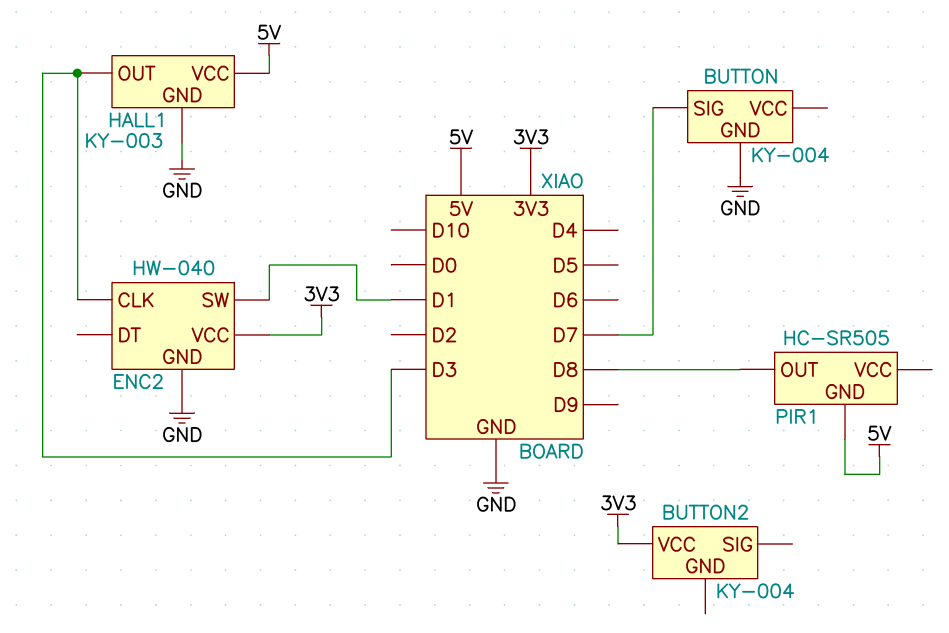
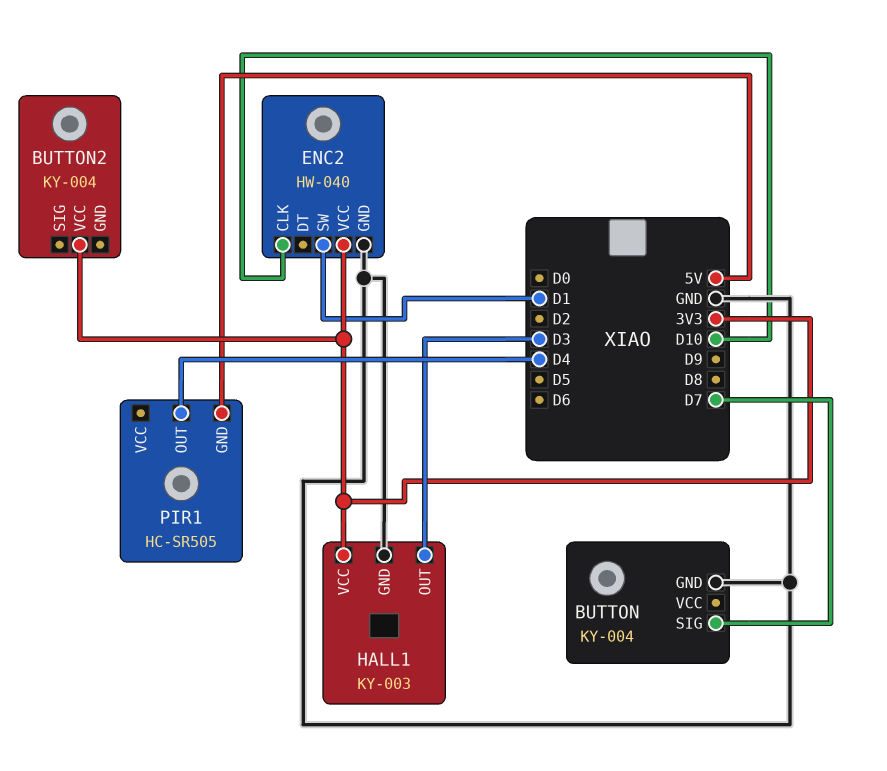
ENC2 pin CLK: D3 -> D10
HALL1 pin VCC: 5V -> 3V3
PIR1 pin OUT: D8 -> D4

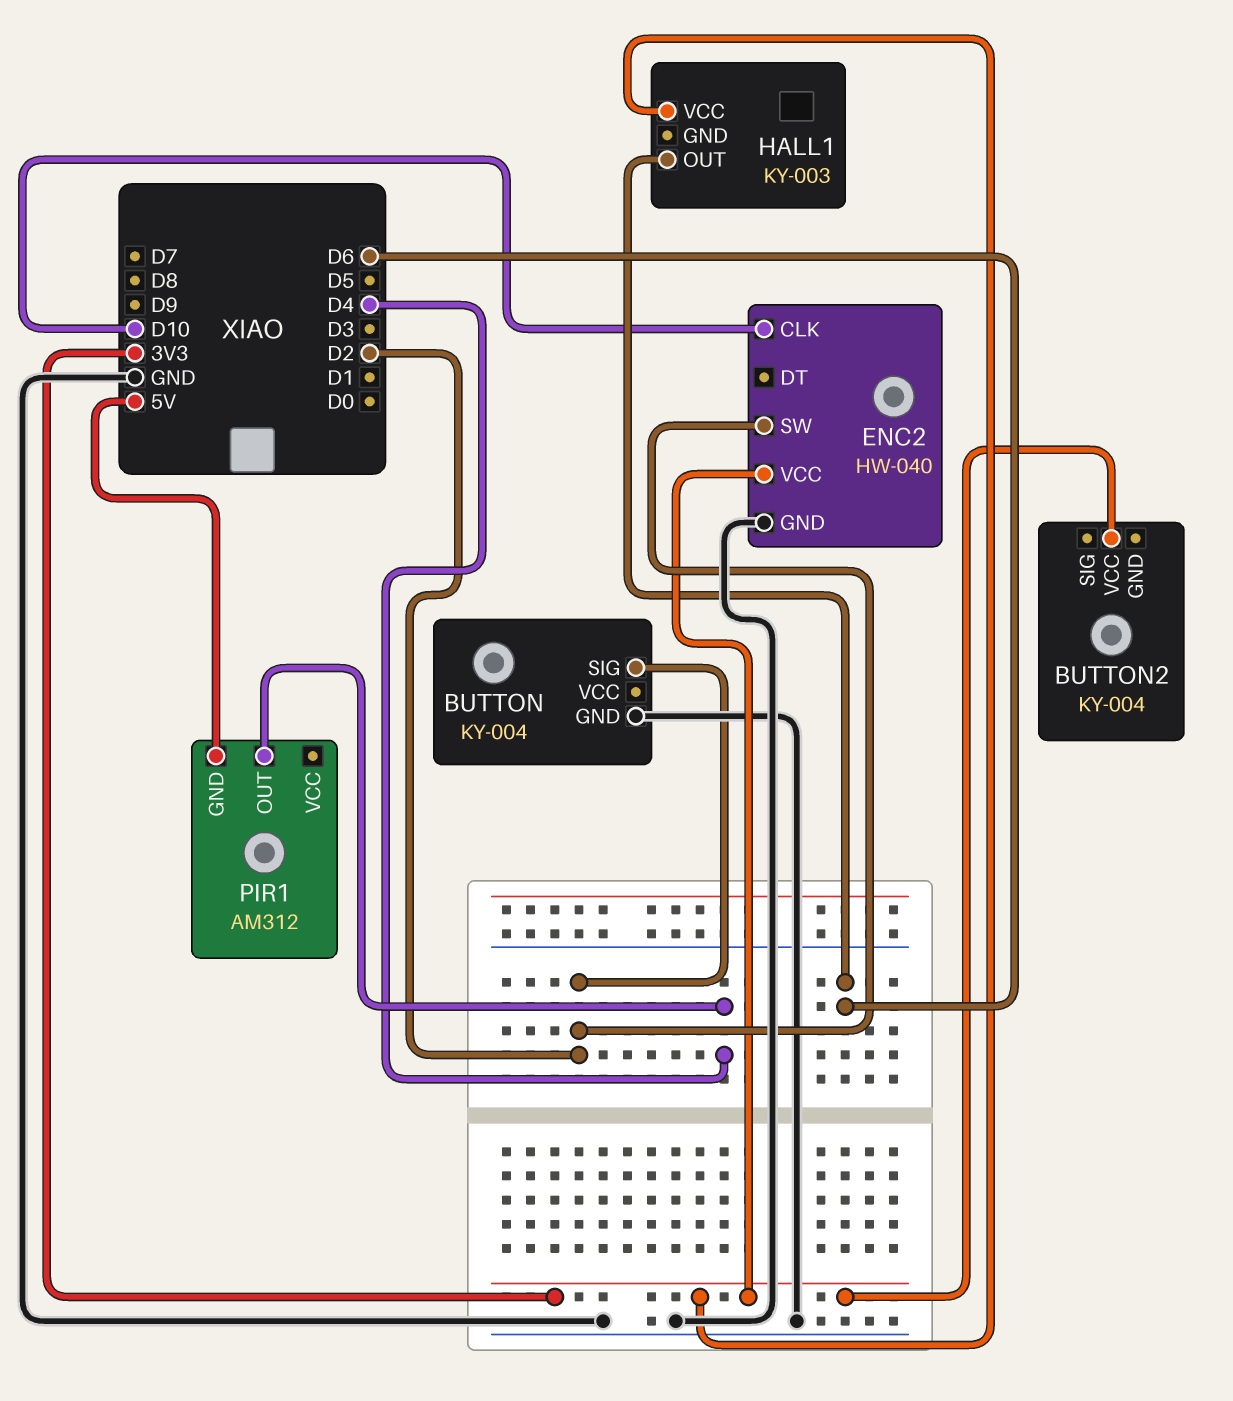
BUTTON pin SIG: D7 -> D2
ENC2 pin SW: D1 -> D2
HALL1 pin GND: GND -> none
HALL1 pin OUT: D3 -> D6
PIR1: HC-SR505 -> AM312

